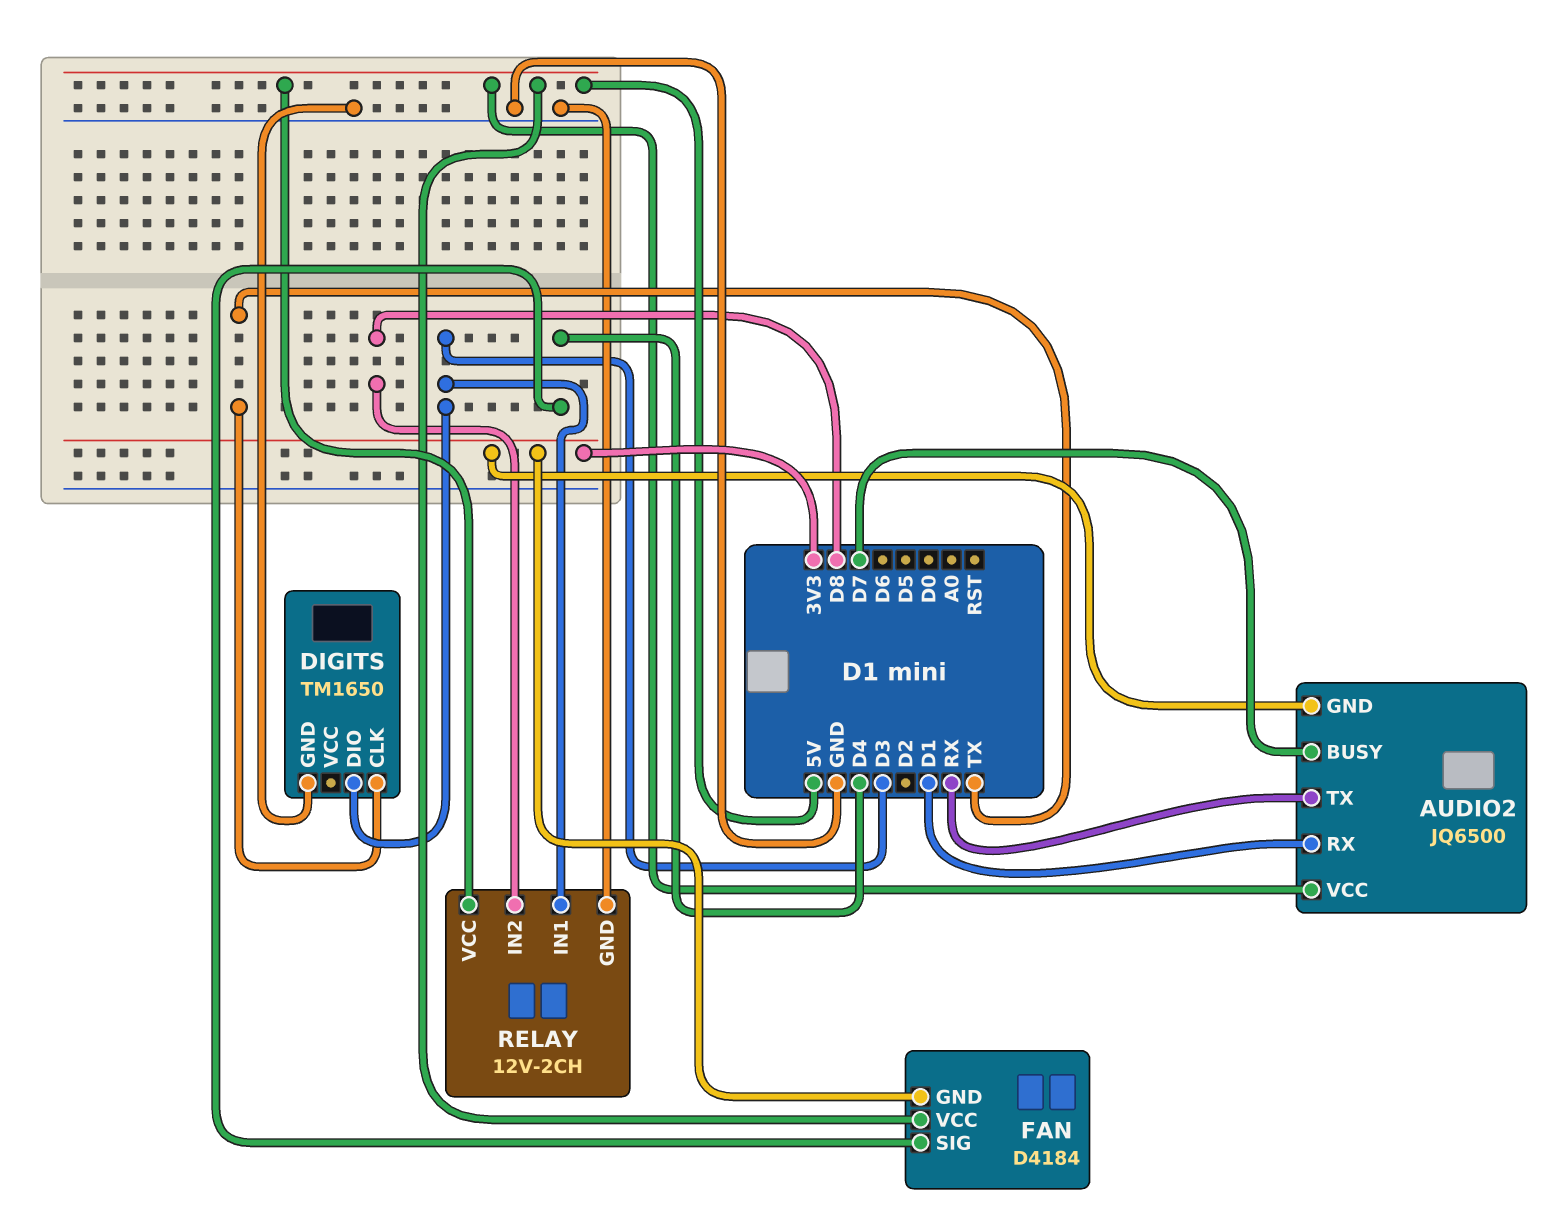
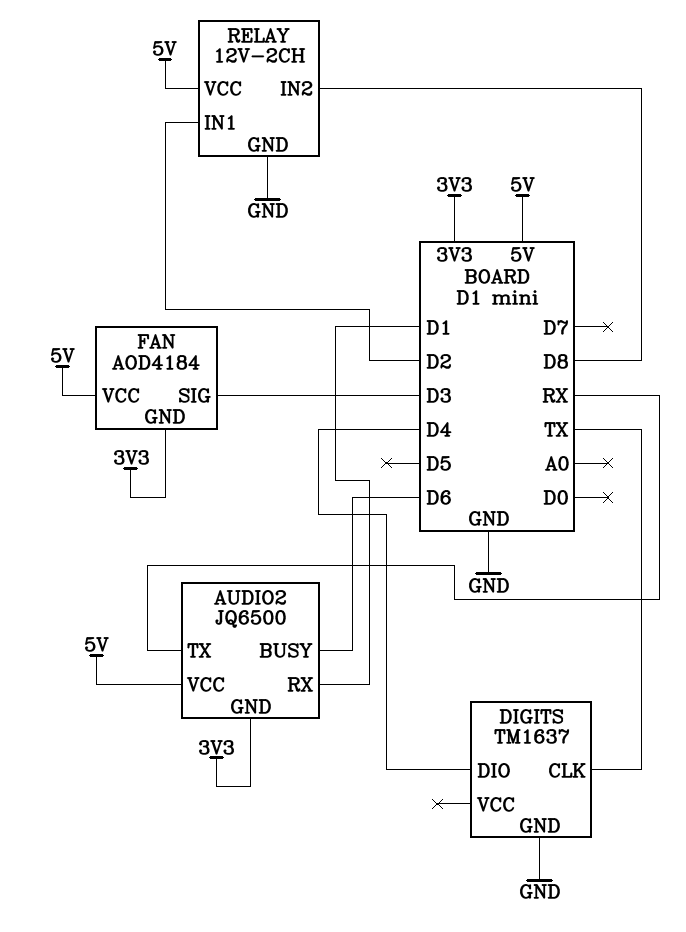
AUDIO2 pin BUSY: D7 -> D6
DIGITS: TM1650 -> TM1637
DIGITS pin DIO: D3 -> D4
FAN: D4184 -> AOD4184
FAN pin SIG: D4 -> D3
RELAY pin IN1: D3 -> D2

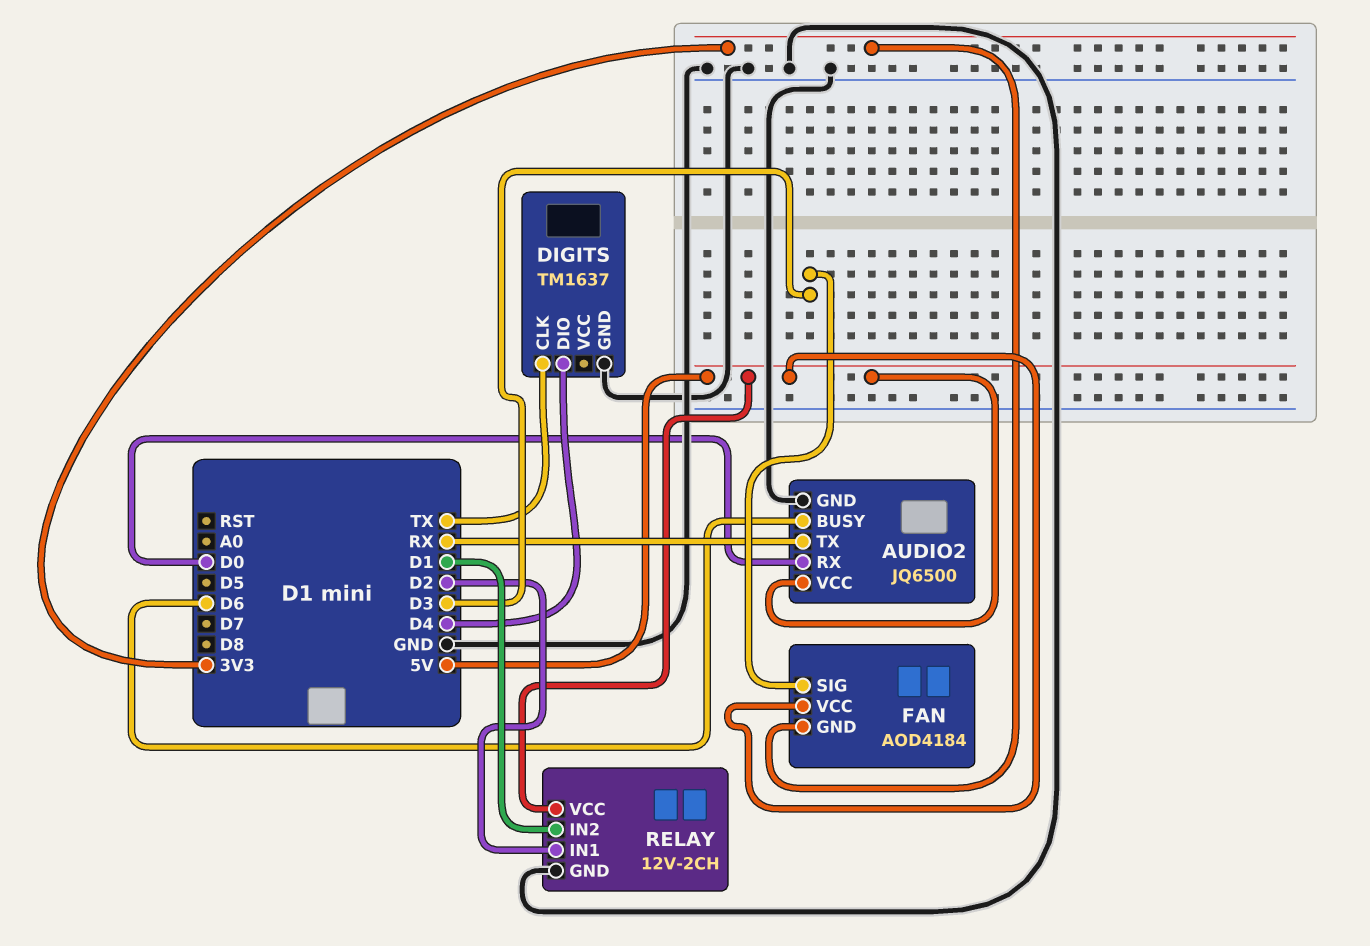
AUDIO2 pin GND: 3V3 -> GND
AUDIO2 pin RX: D1 -> D0
RELAY pin IN2: D8 -> D1

